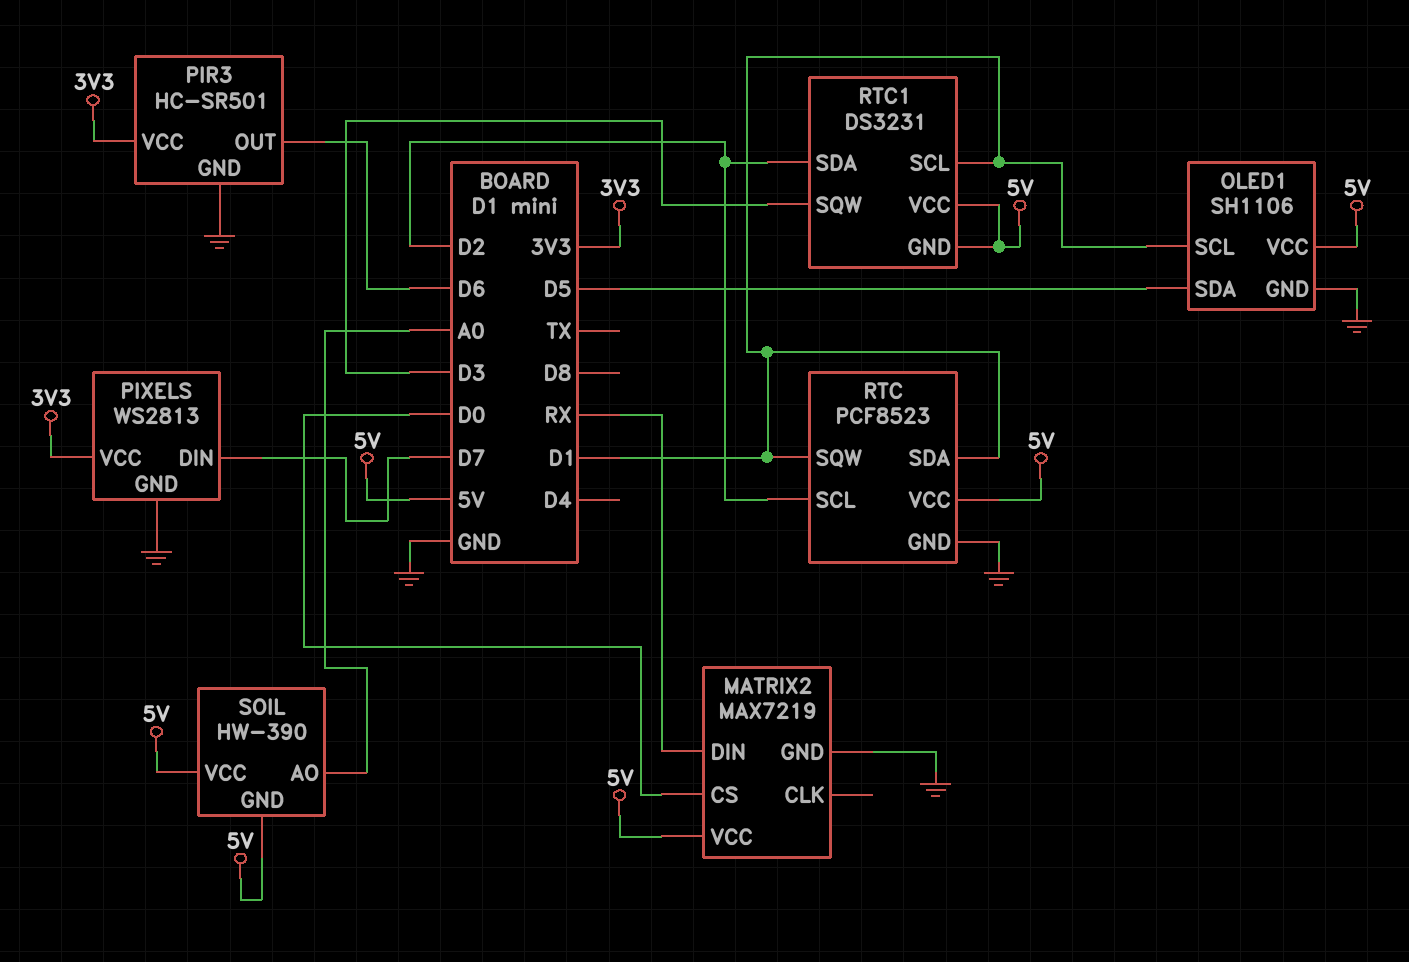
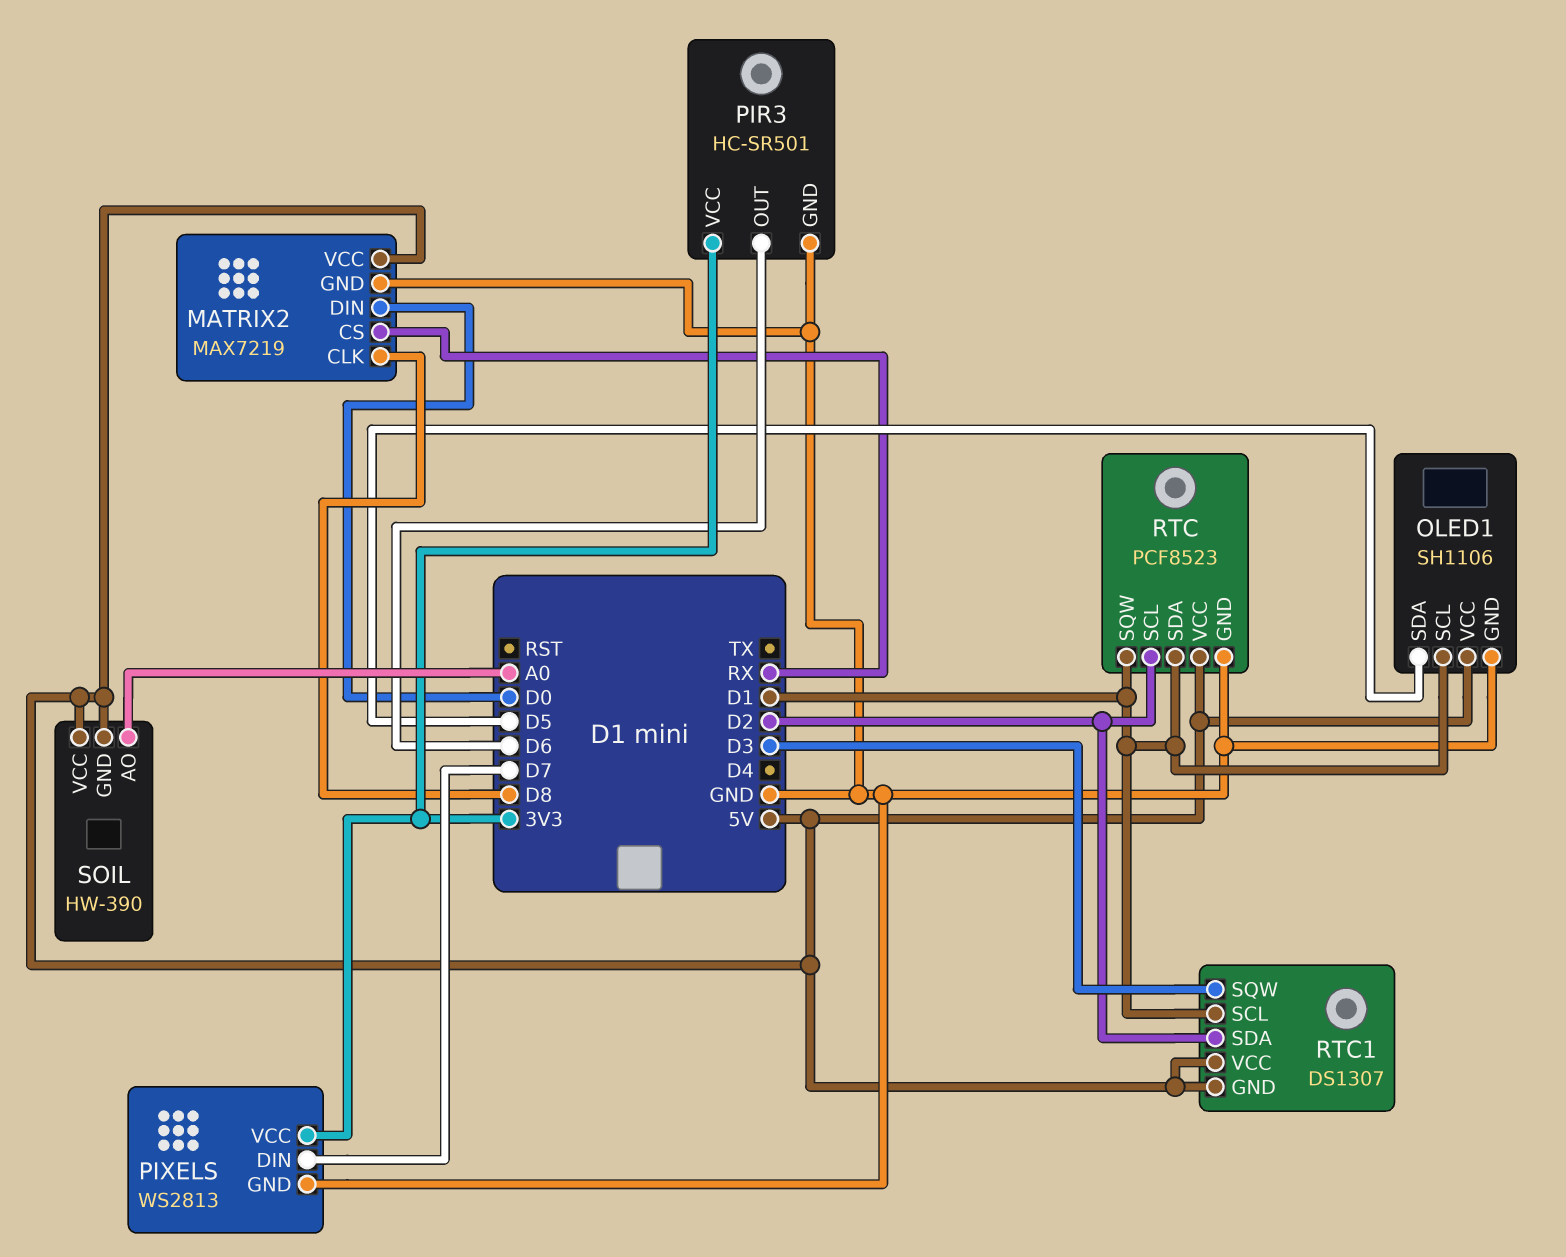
MATRIX2 pin CLK: none -> D8
MATRIX2 pin CS: D0 -> RX
MATRIX2 pin DIN: RX -> D0
RTC1: DS3231 -> DS1307

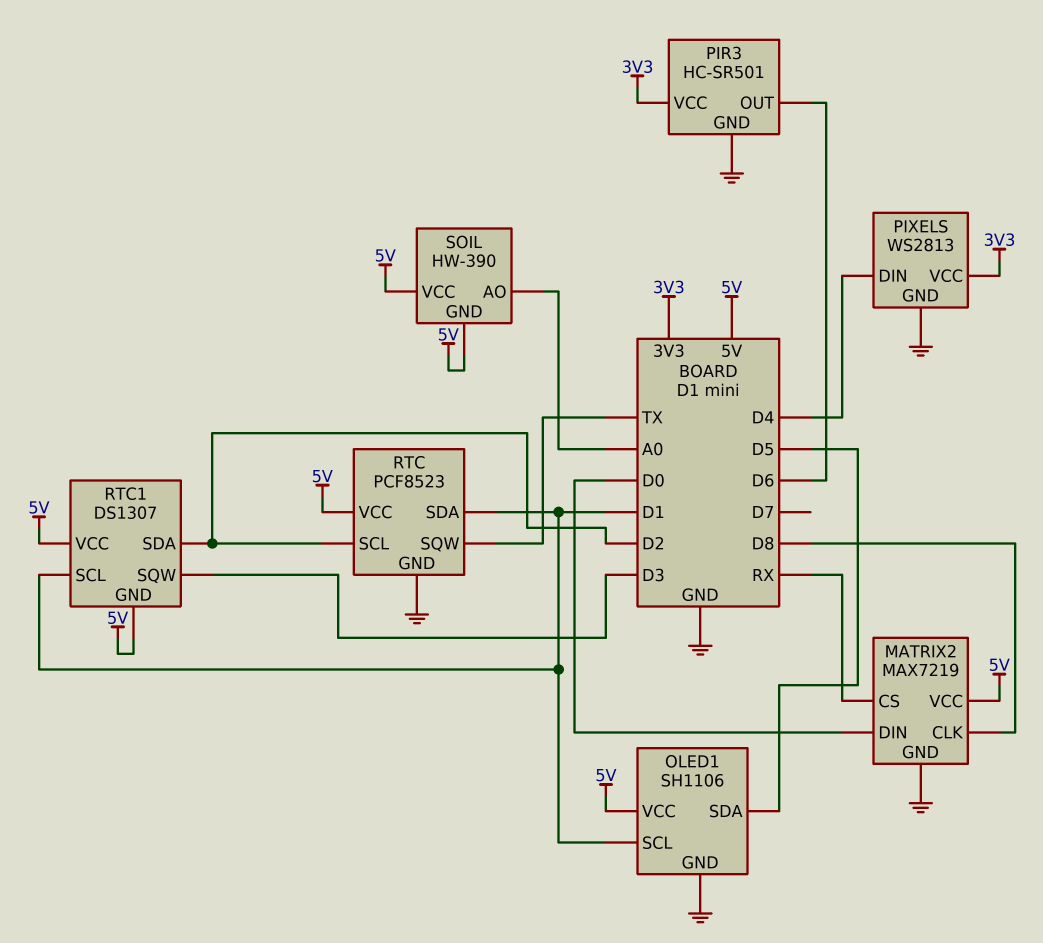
PIXELS pin DIN: D7 -> D4
RTC pin SQW: D1 -> TX

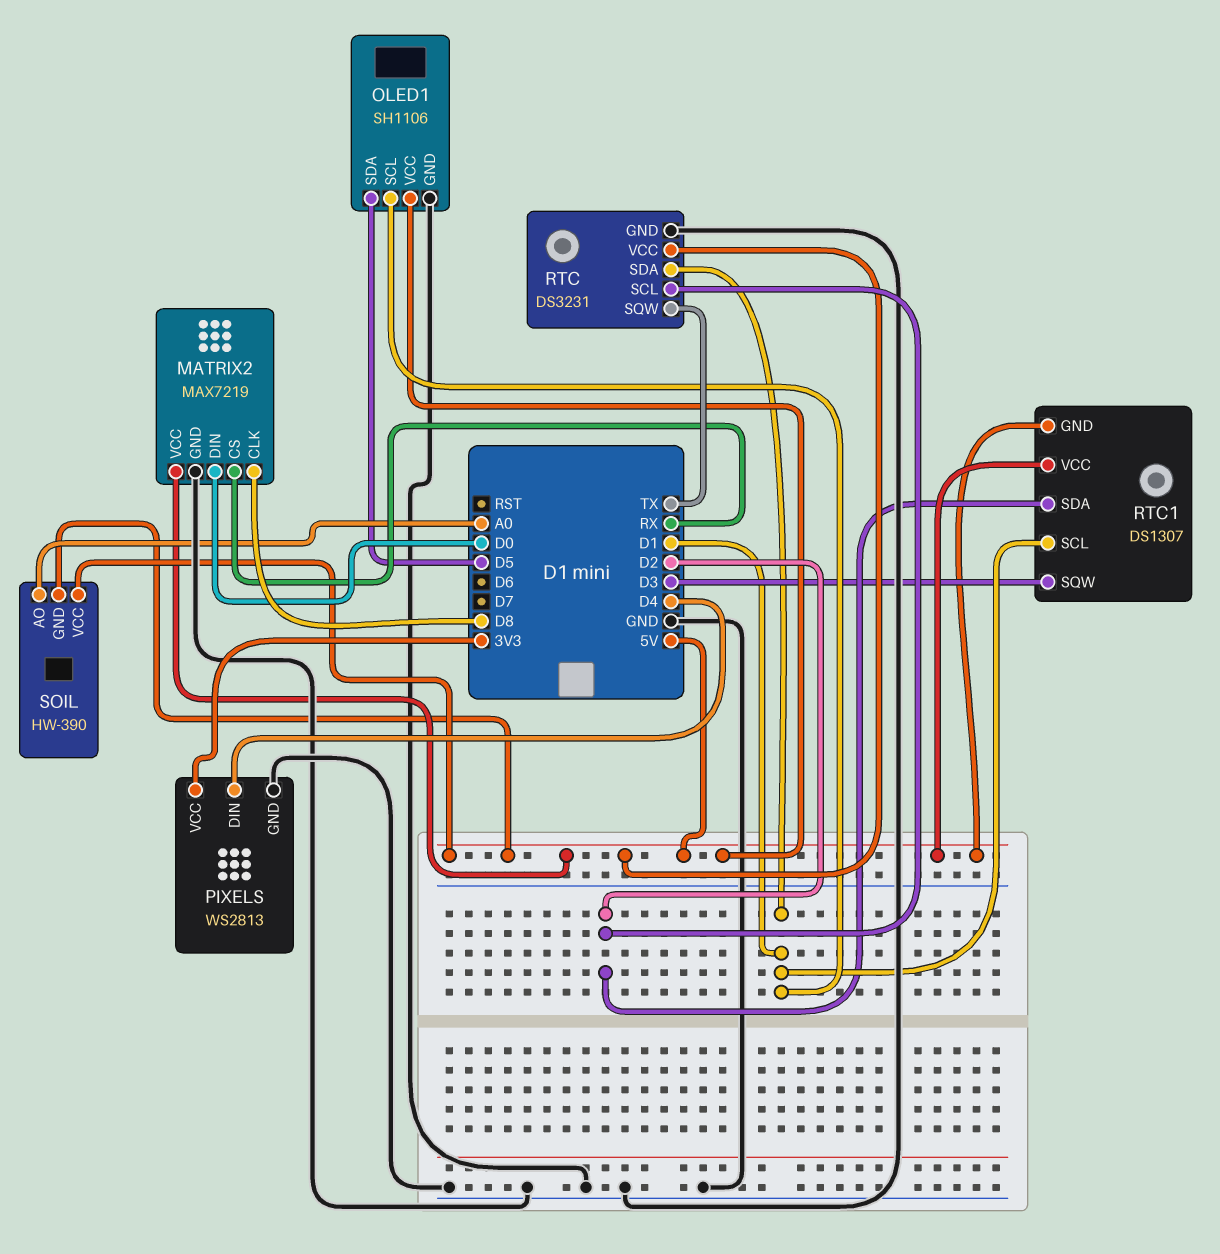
PIR3: HC-SR501 -> none
PIR3 pin GND: GND -> none
PIR3 pin OUT: D6 -> none
PIR3 pin VCC: 3V3 -> none
RTC: PCF8523 -> DS3231

